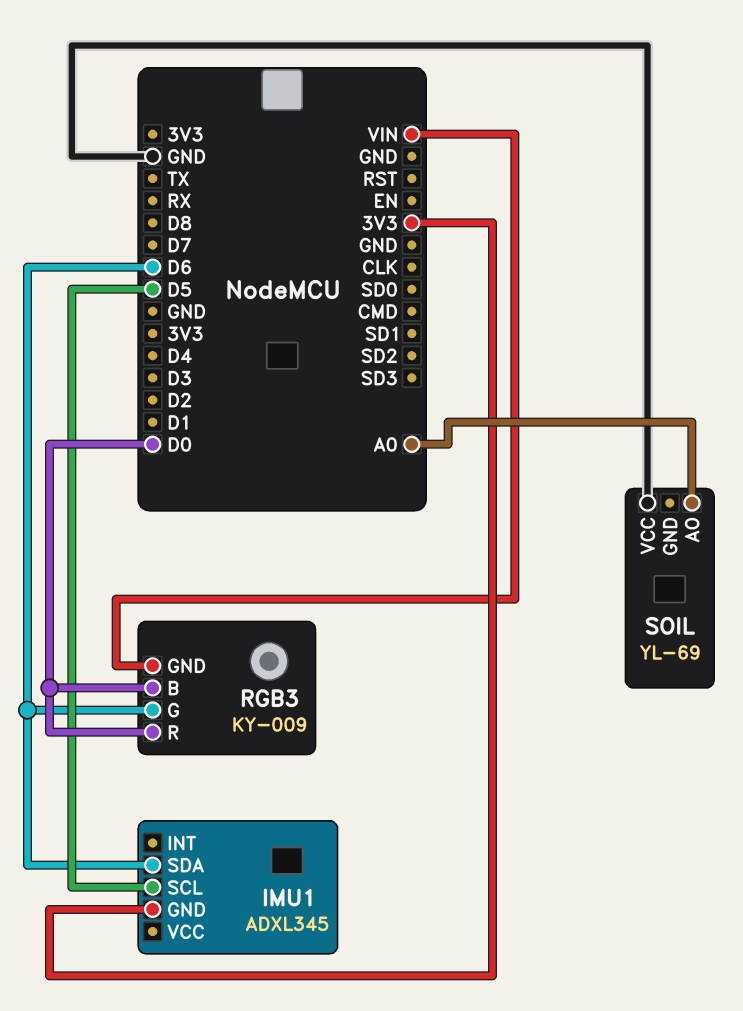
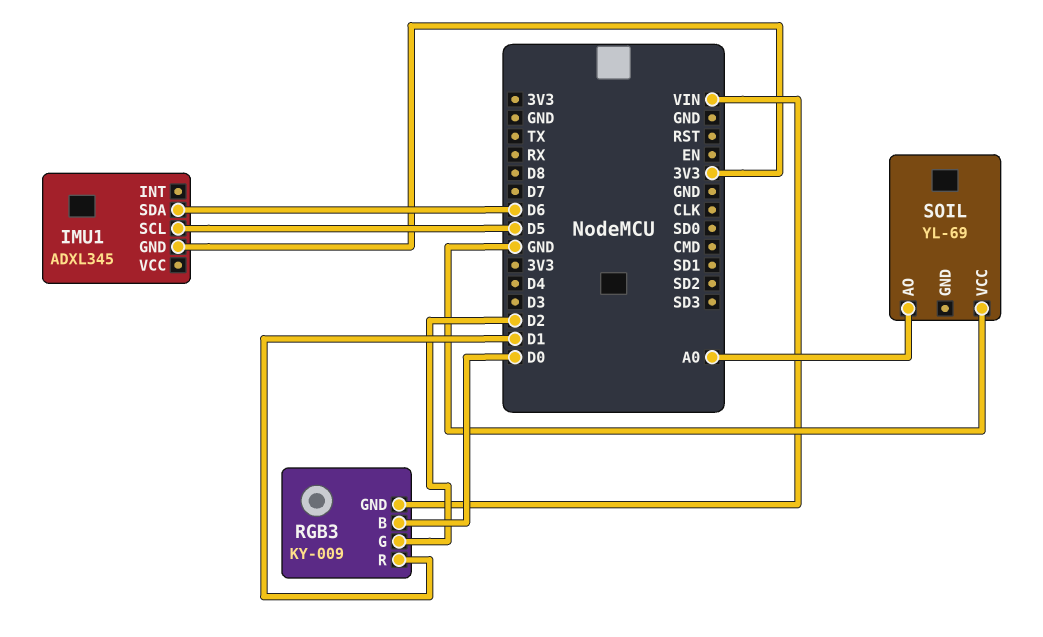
RGB3 pin G: D6 -> D2
RGB3 pin R: D0 -> D1

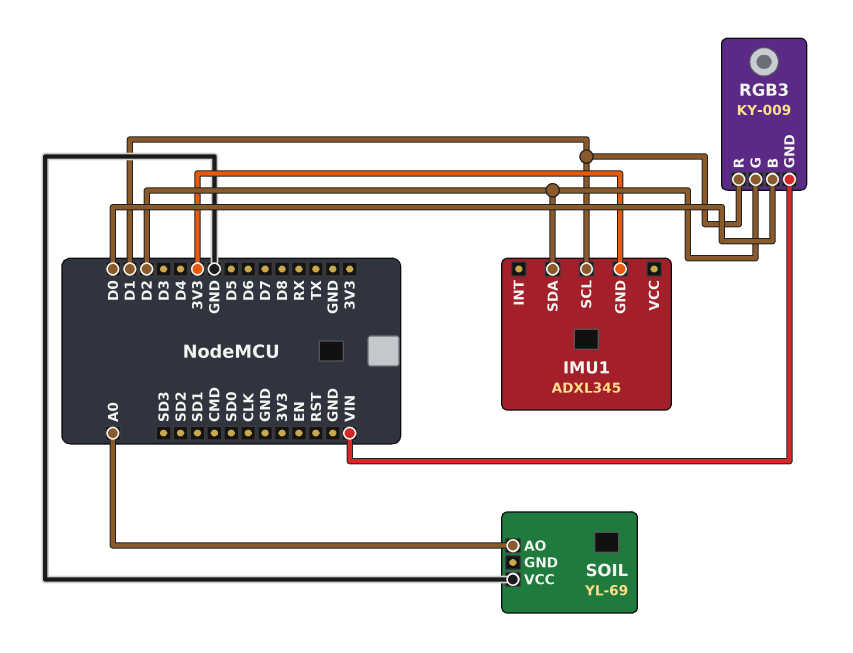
IMU1 pin SCL: D5 -> D1
IMU1 pin SDA: D6 -> D2

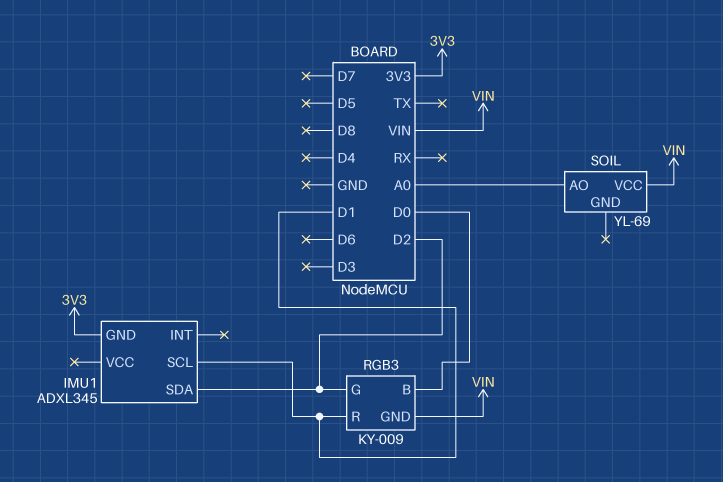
SOIL pin VCC: GND -> VIN

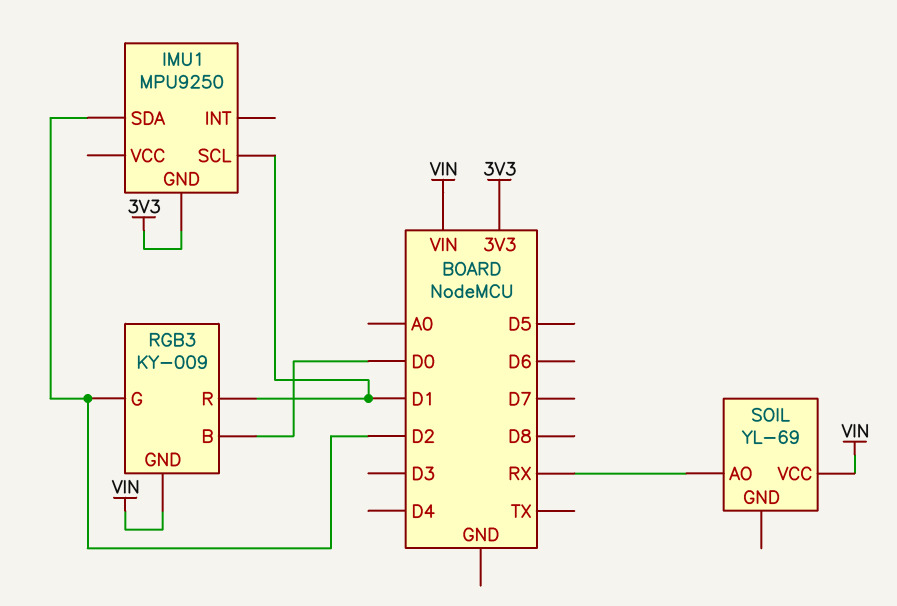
IMU1: ADXL345 -> MPU9250
SOIL pin AO: A0 -> RX

